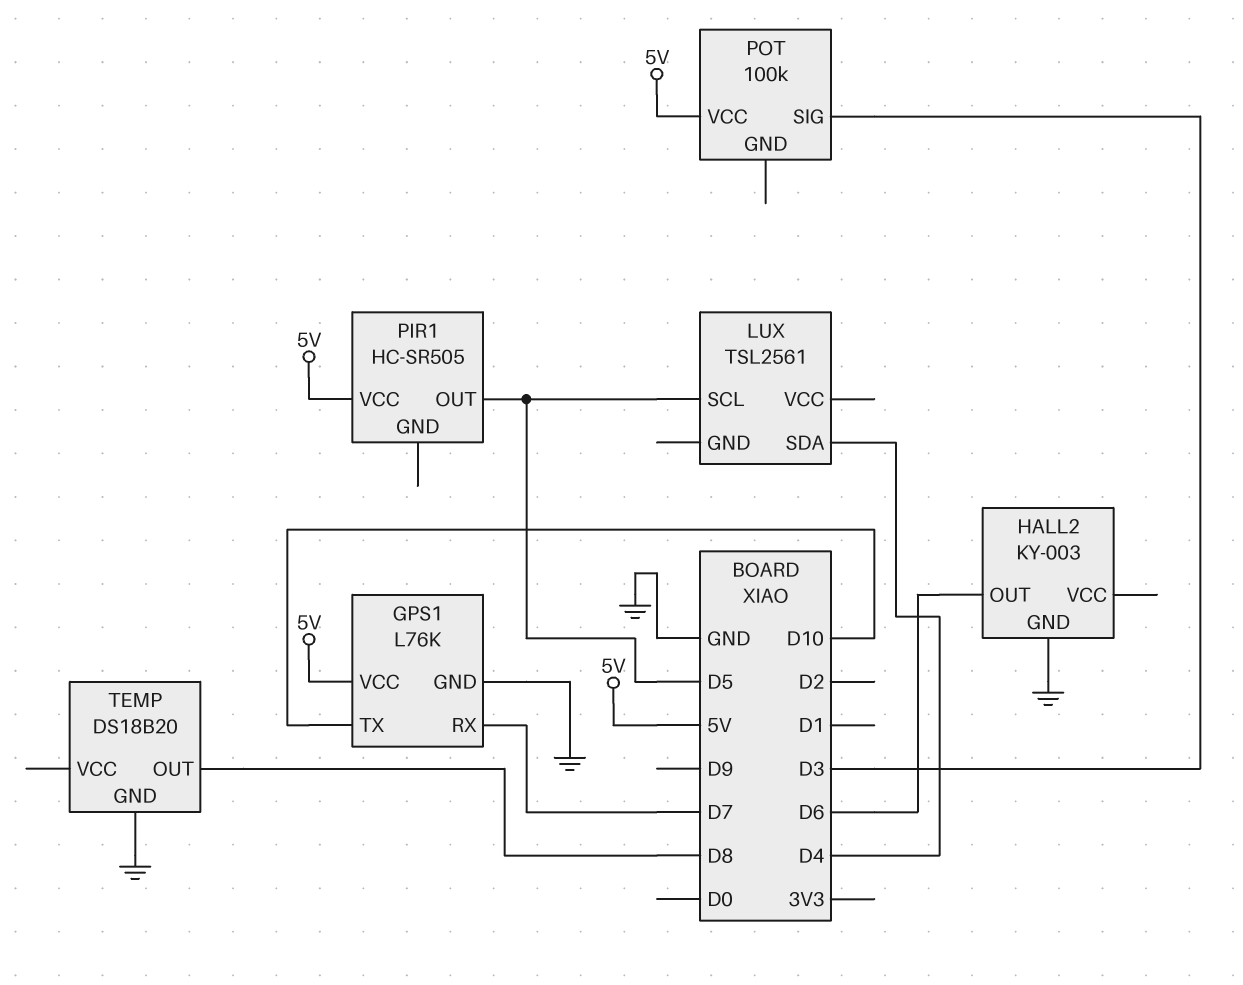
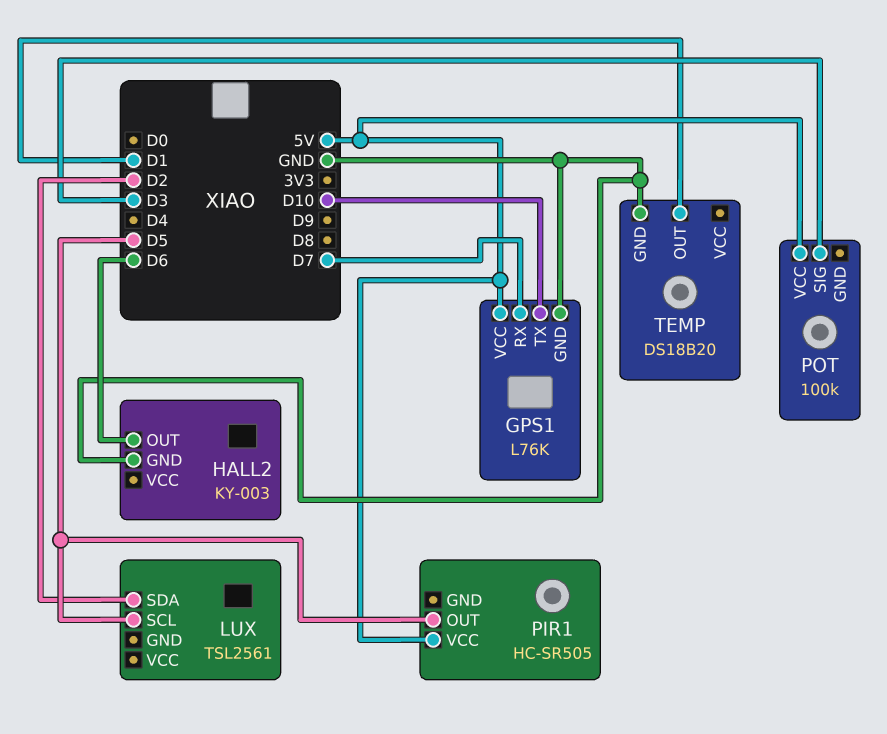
LUX pin SDA: D4 -> D2
TEMP pin OUT: D8 -> D1

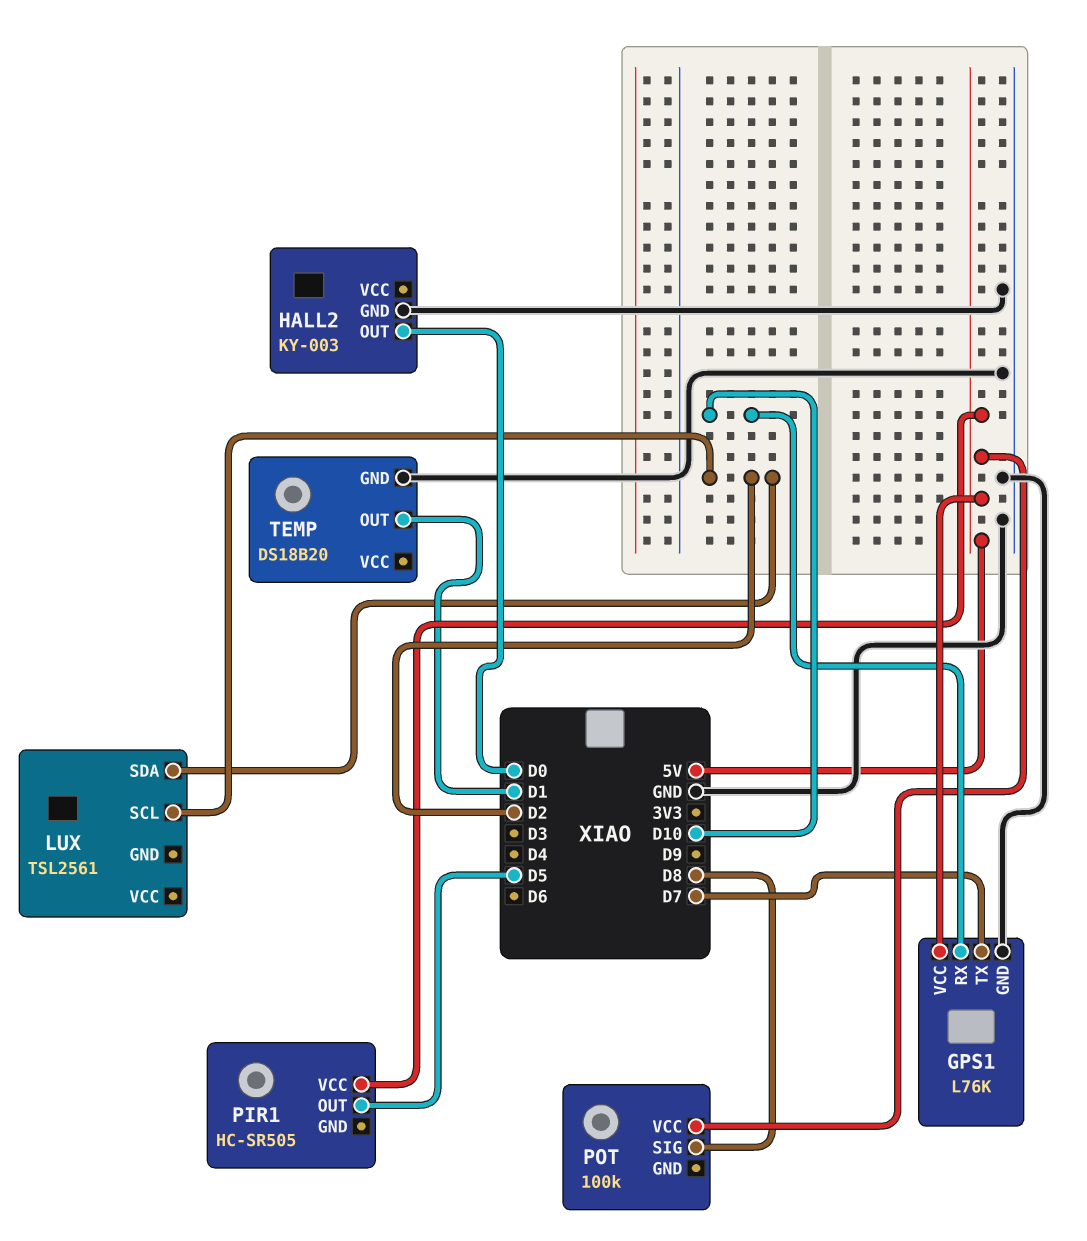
GPS1 pin RX: D7 -> D10
GPS1 pin TX: D10 -> D7
HALL2 pin OUT: D6 -> D0
LUX pin SCL: D5 -> D2
POT pin SIG: D3 -> D8

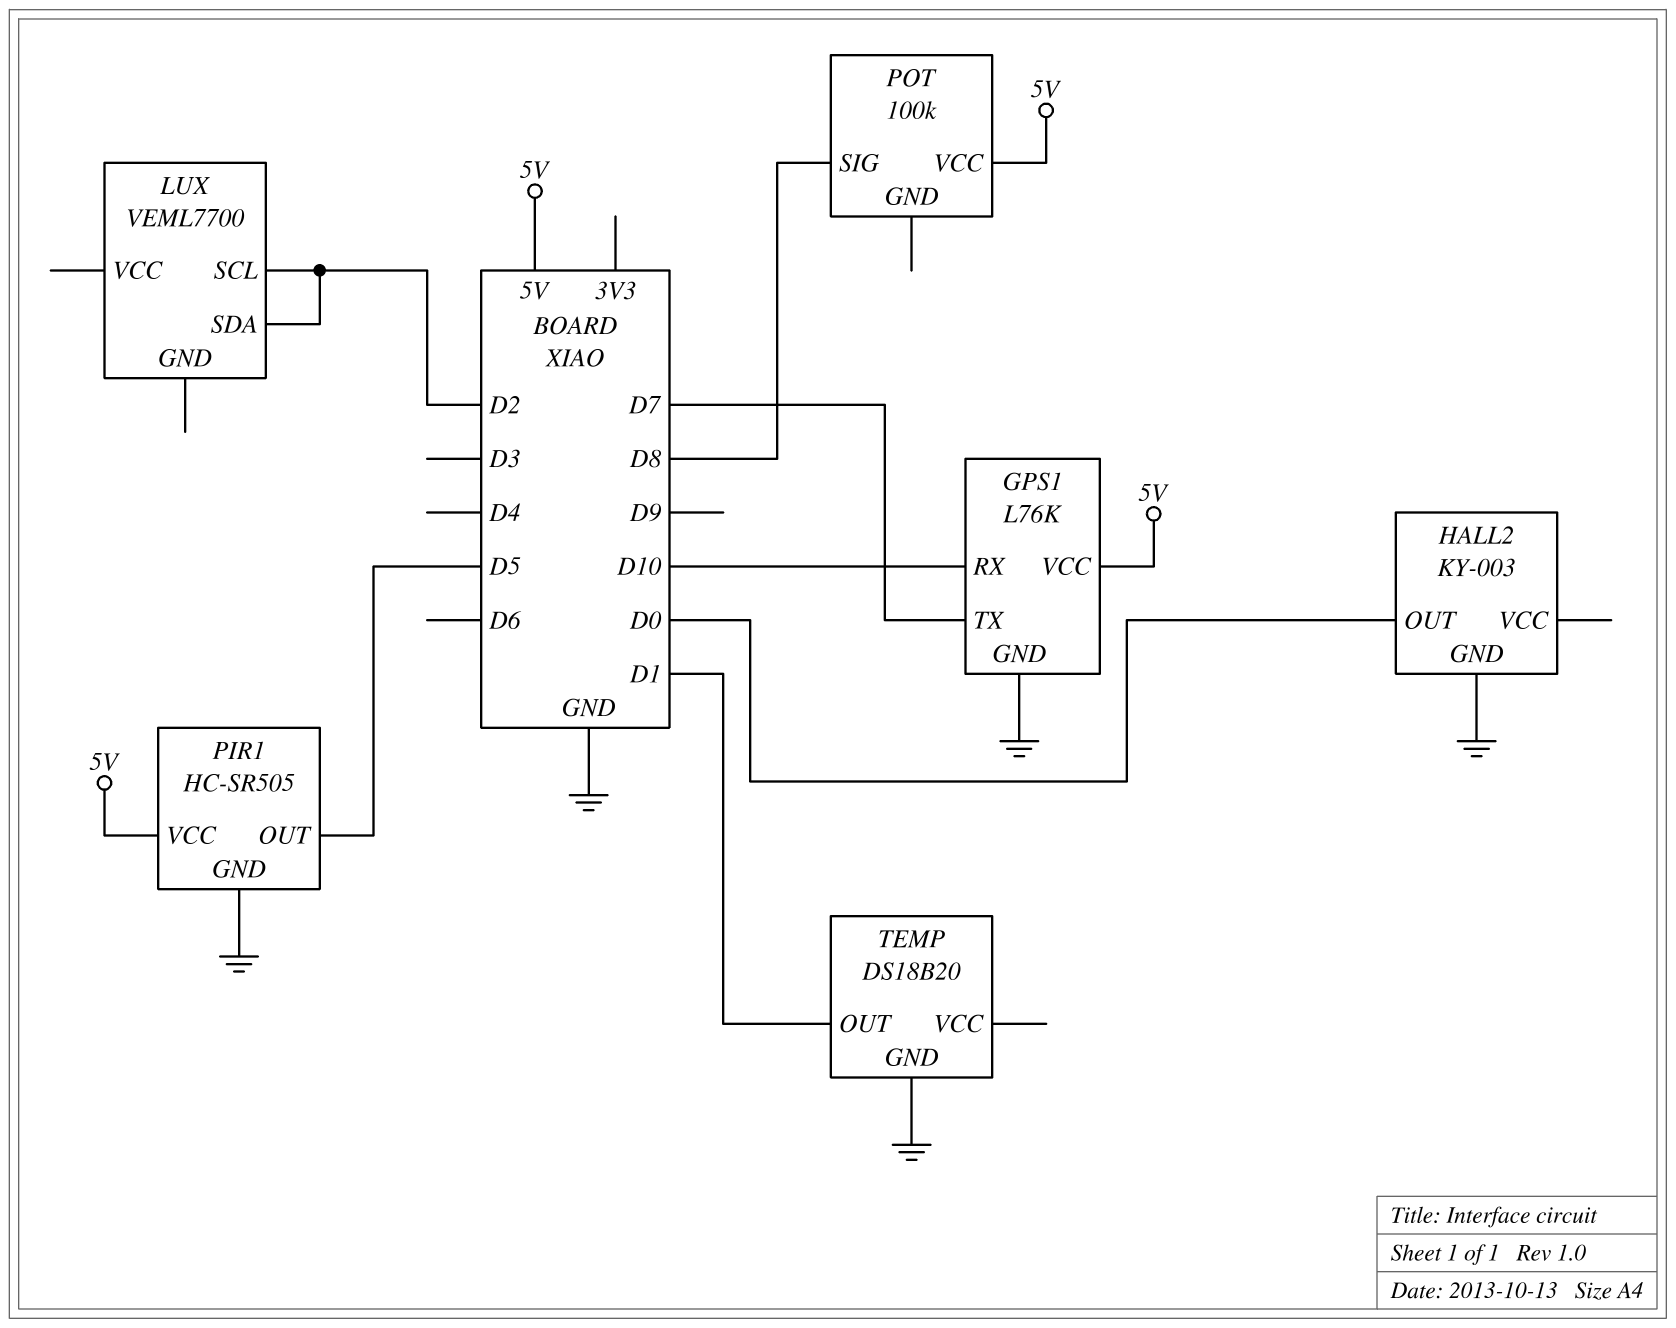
LUX: TSL2561 -> VEML7700
PIR1 pin GND: none -> GND

